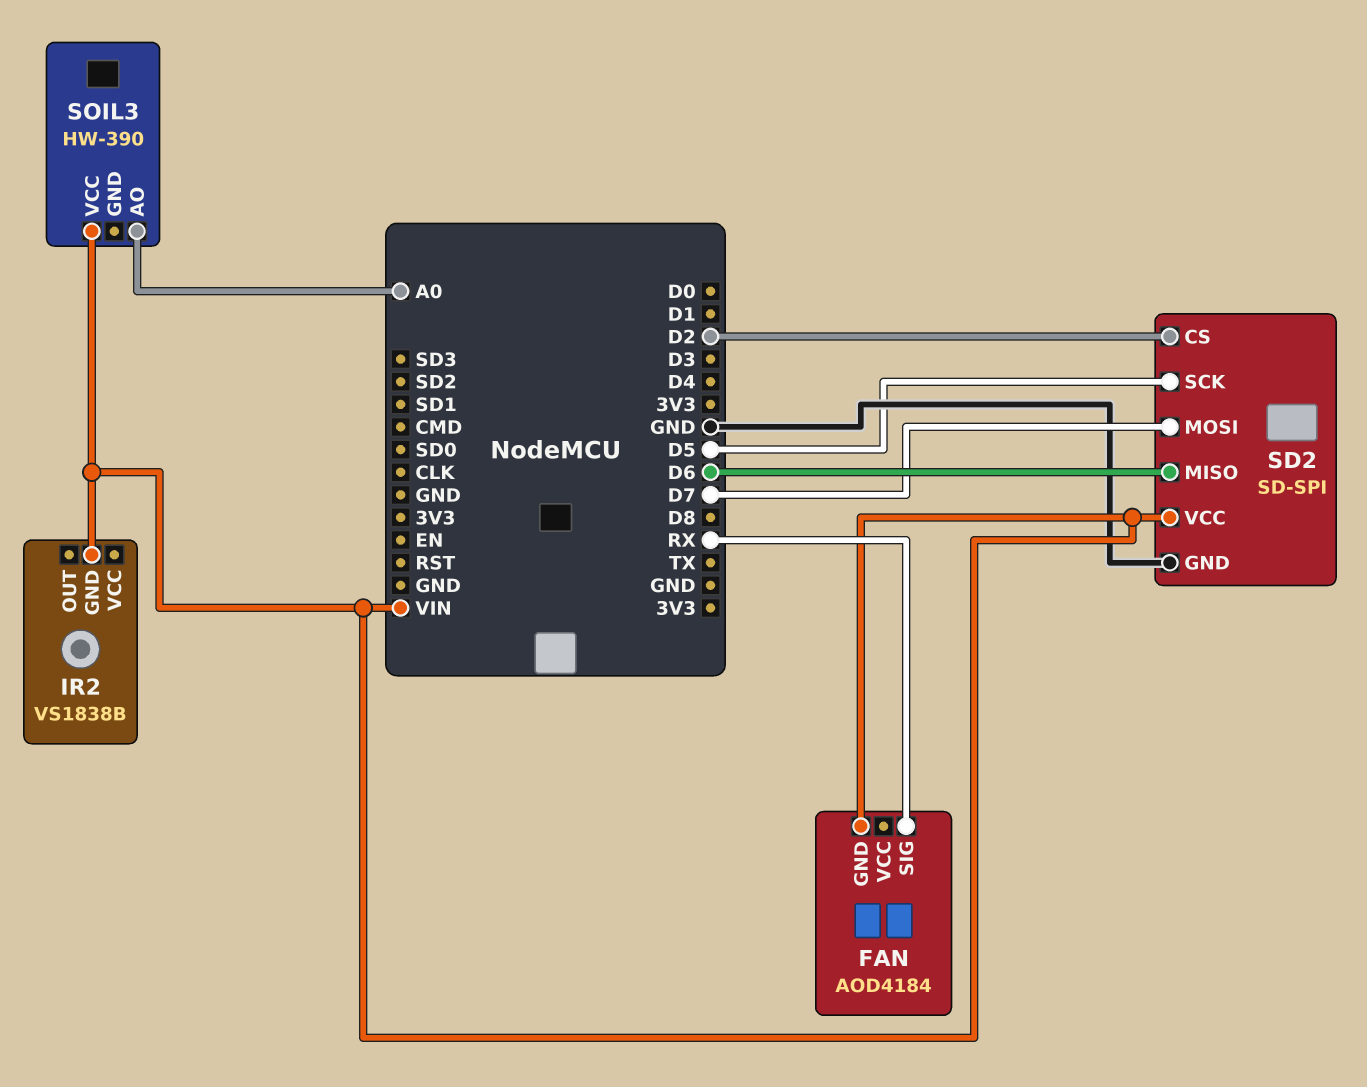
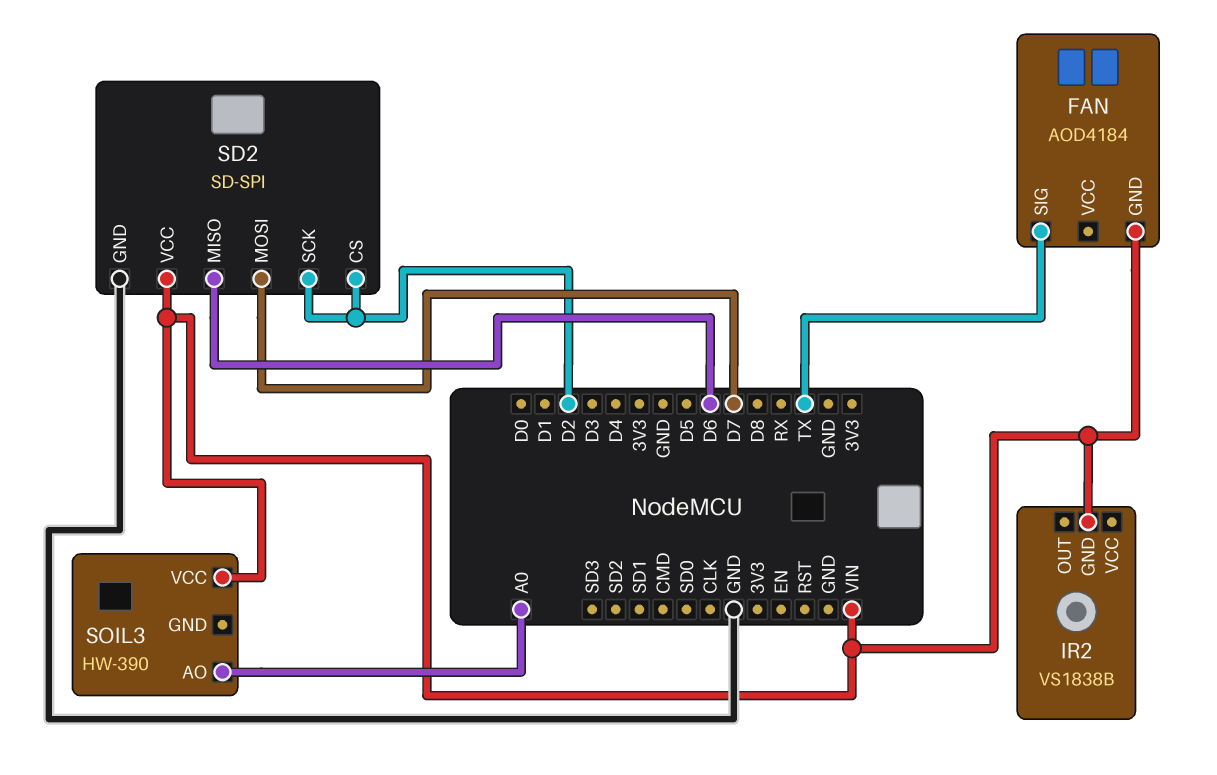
FAN pin SIG: RX -> TX
SD2 pin SCK: D5 -> D2

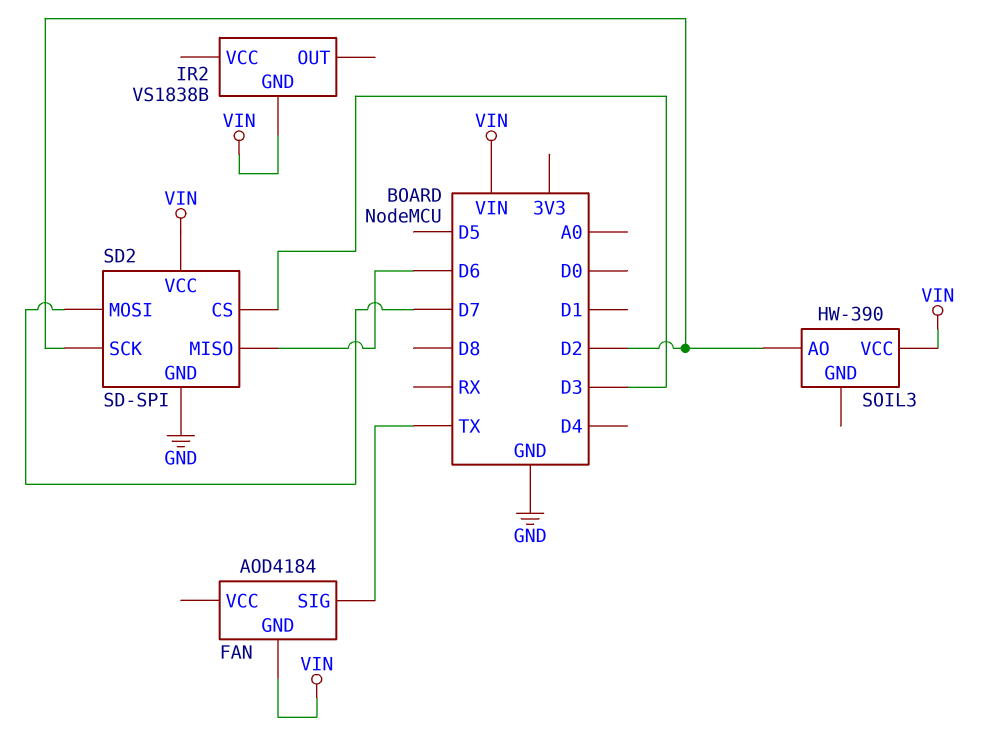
SD2 pin CS: D2 -> D3
SOIL3 pin AO: A0 -> D2

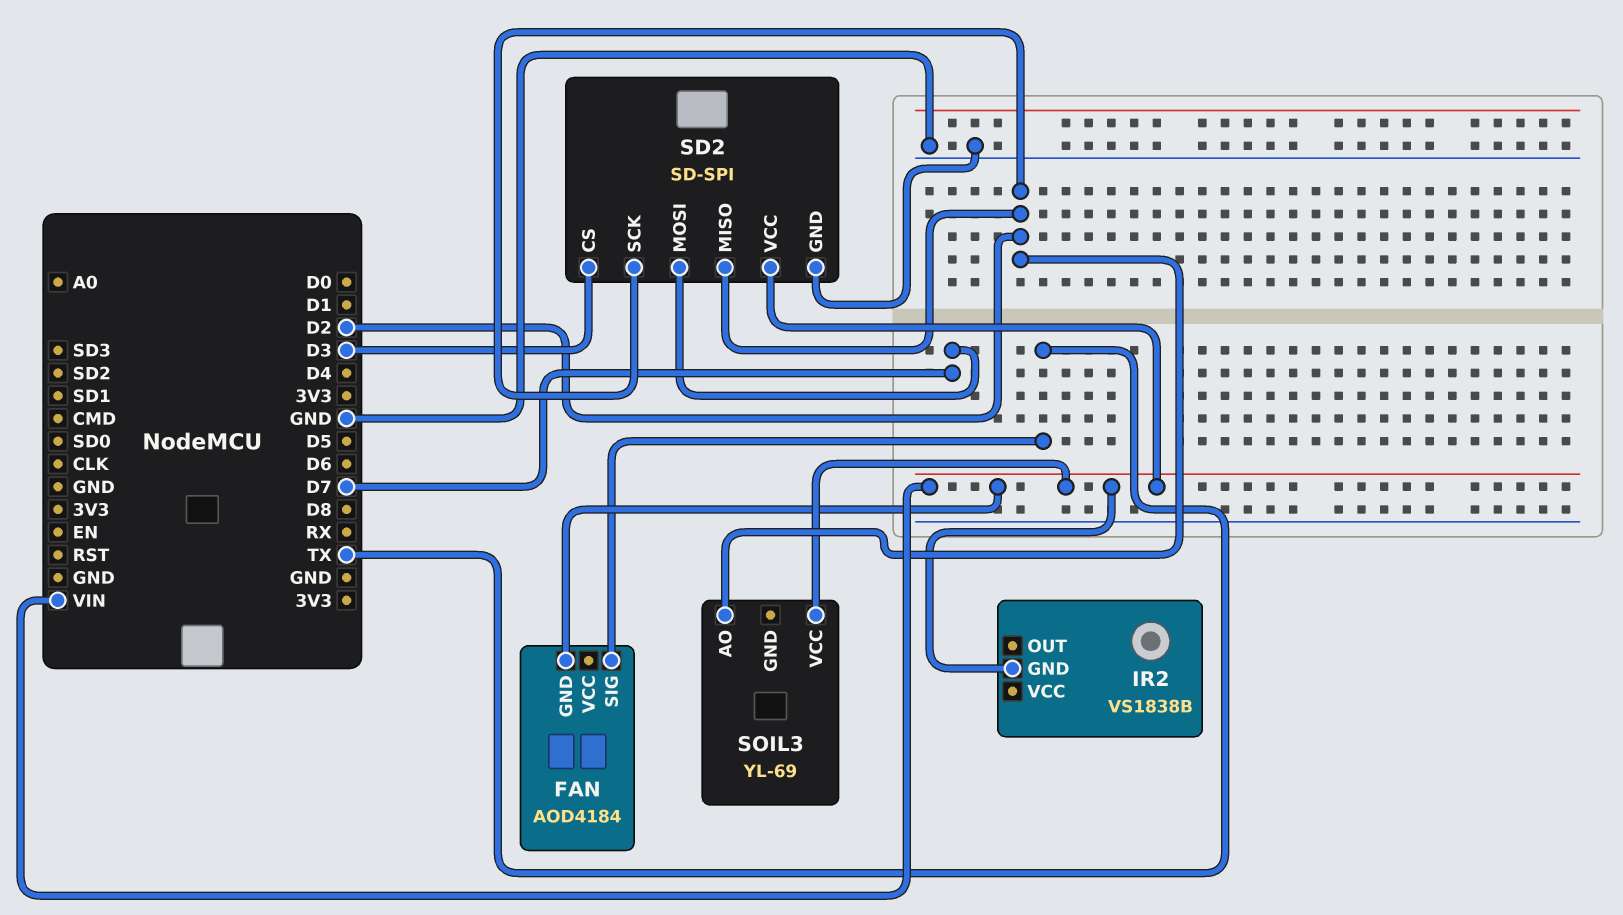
SD2 pin MISO: D6 -> D2
SOIL3: HW-390 -> YL-69

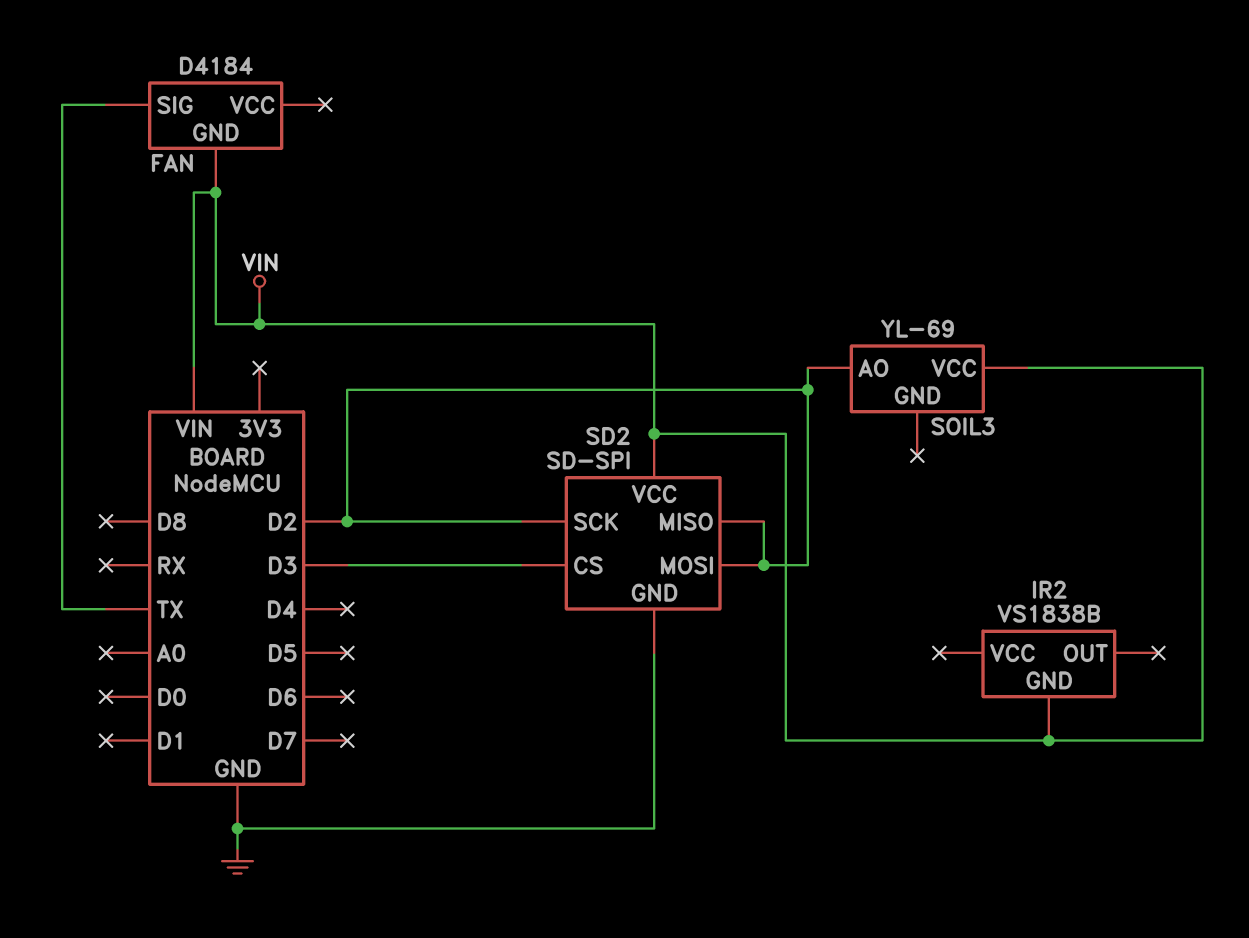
FAN: AOD4184 -> D4184
SD2 pin MOSI: D7 -> D2

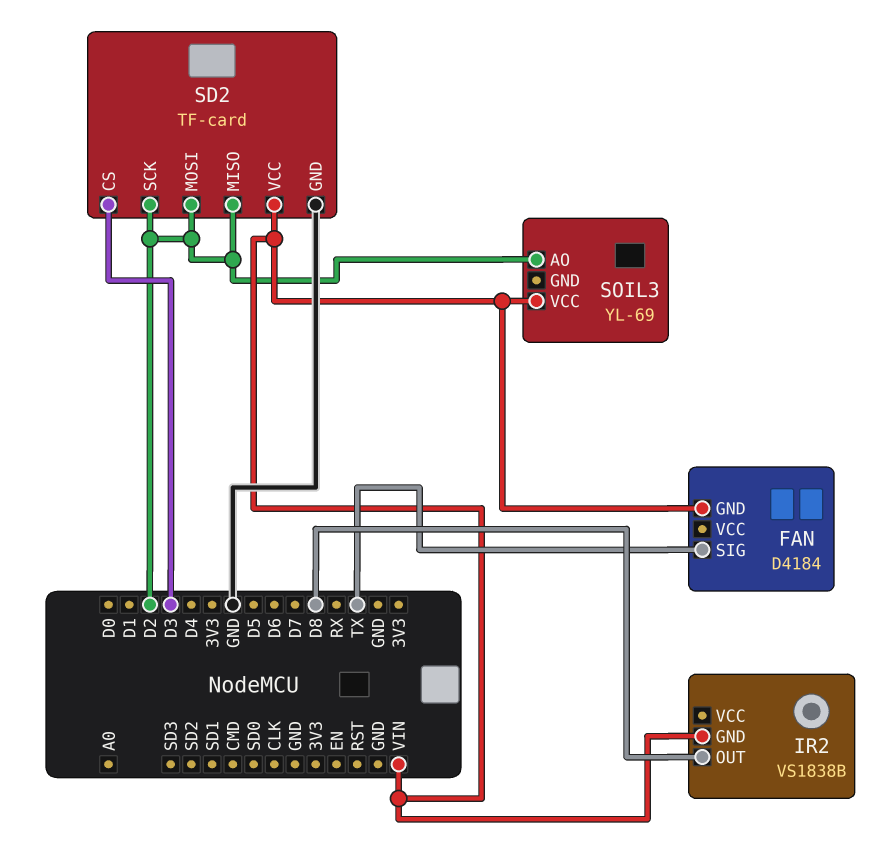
IR2 pin OUT: none -> D8
SD2: SD-SPI -> TF-card

